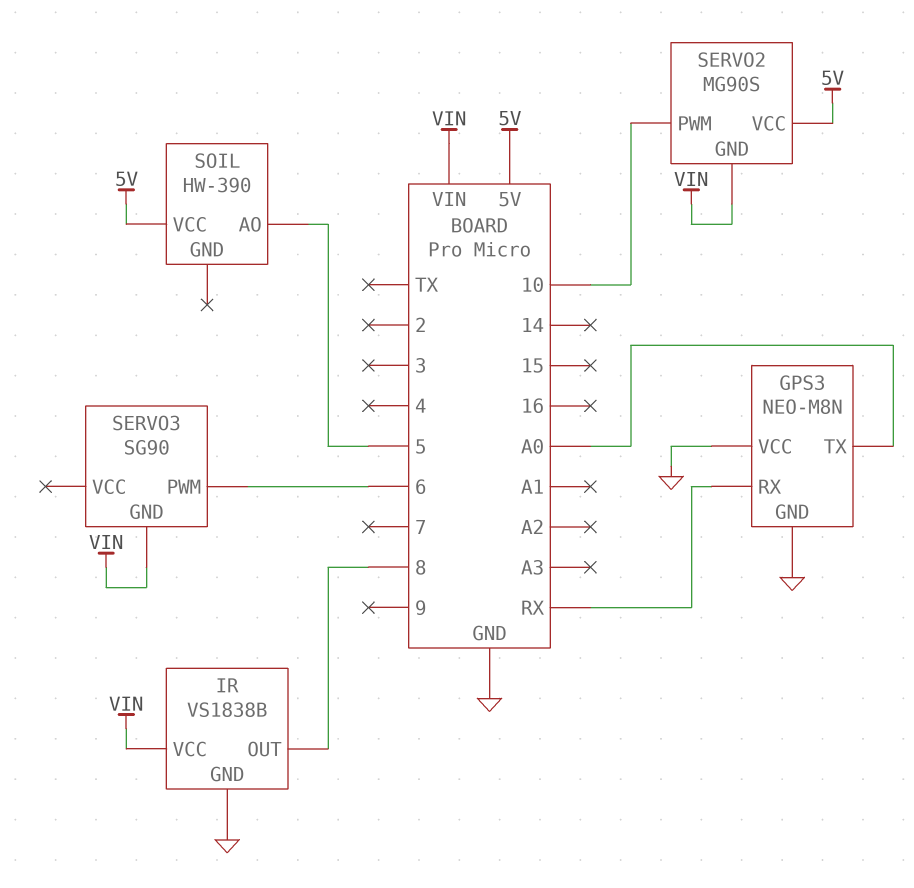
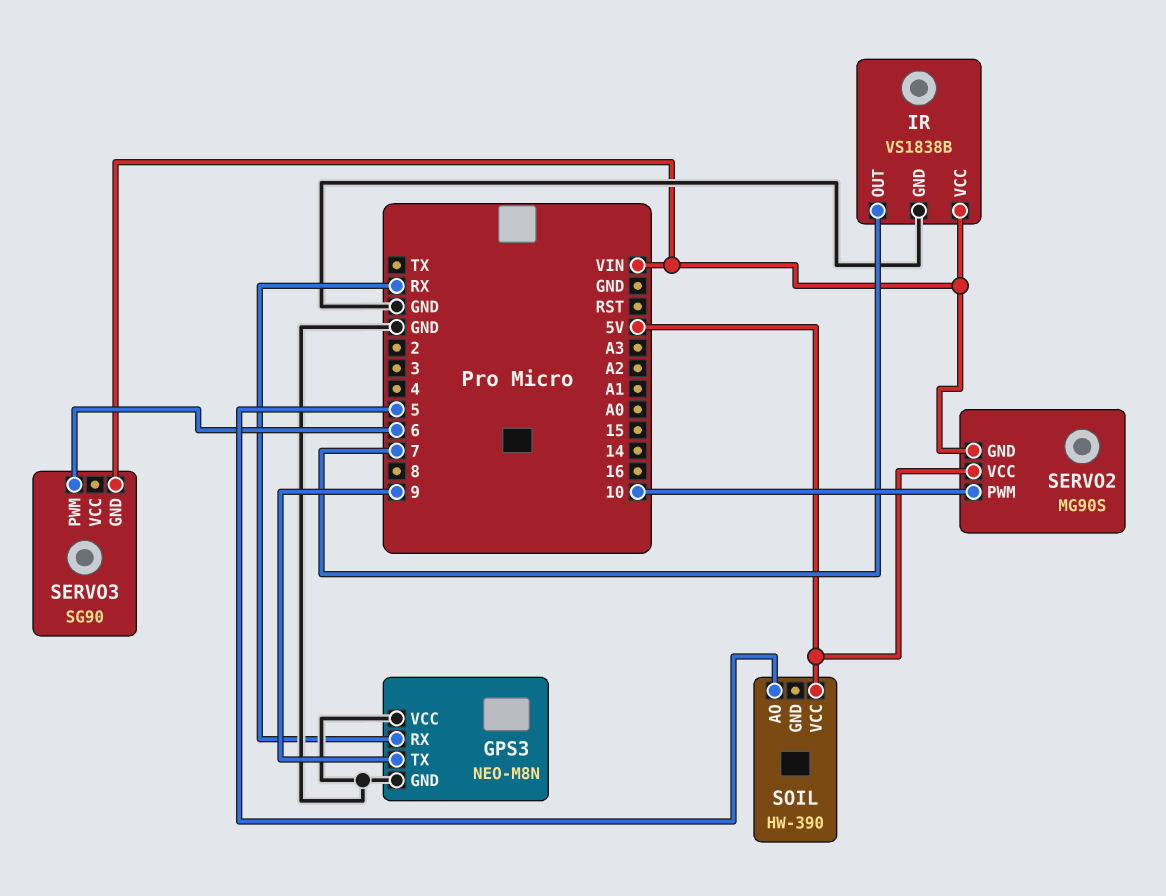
GPS3 pin TX: A0 -> 9
IR pin OUT: 8 -> 7

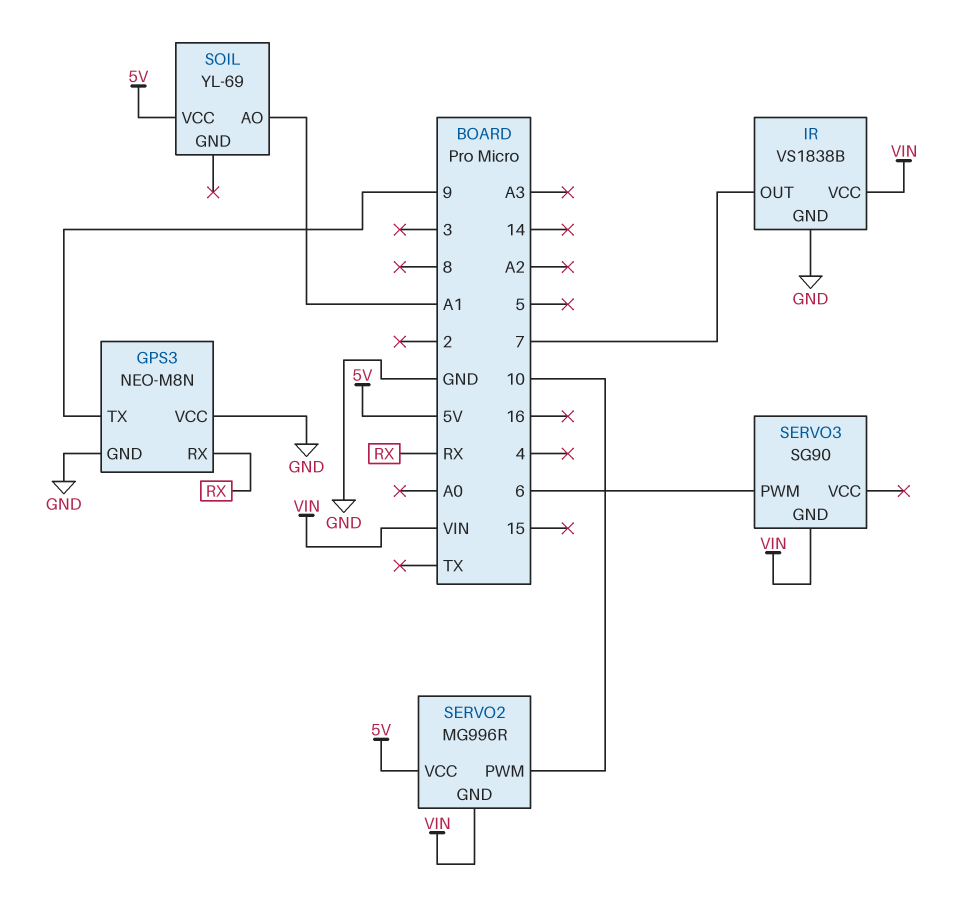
SERVO2: MG90S -> MG996R
SOIL: HW-390 -> YL-69
SOIL pin AO: 5 -> A1

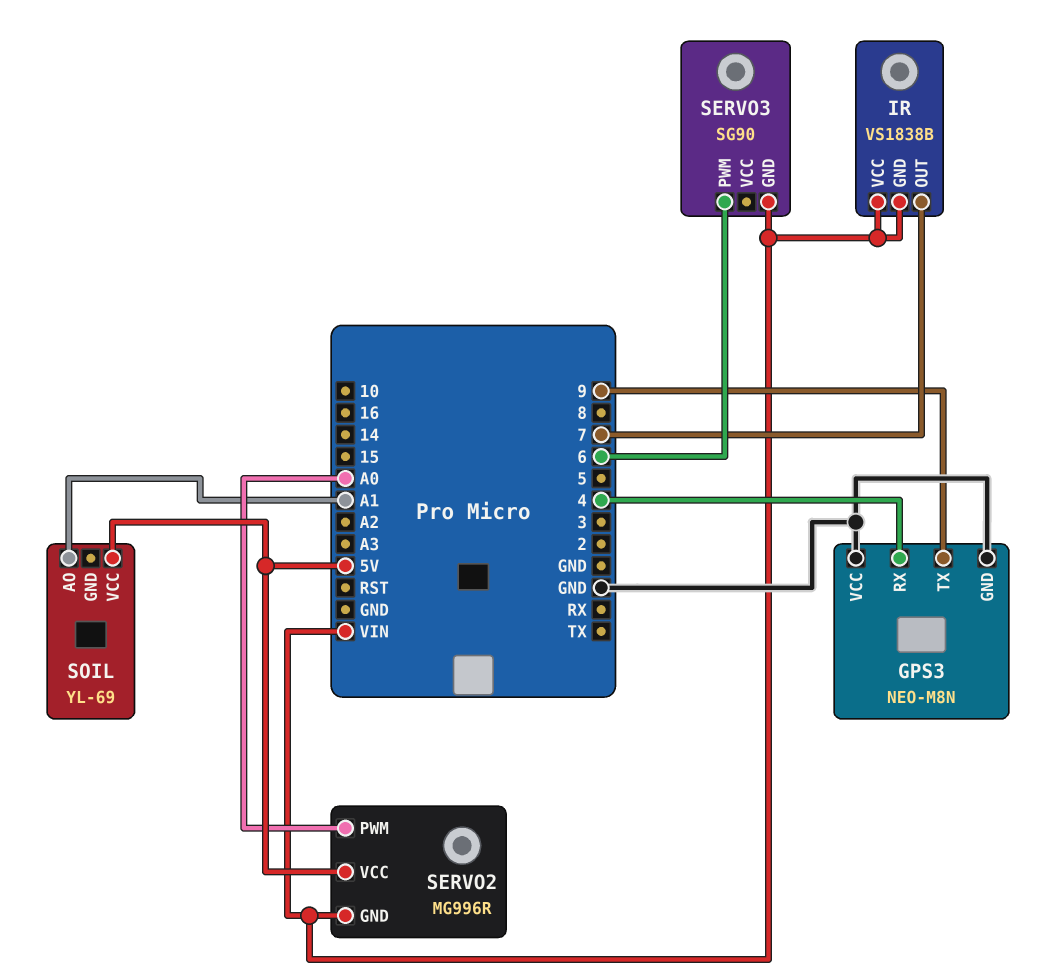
GPS3 pin RX: RX -> 4
IR pin GND: GND -> VIN
SERVO2 pin PWM: 10 -> A0

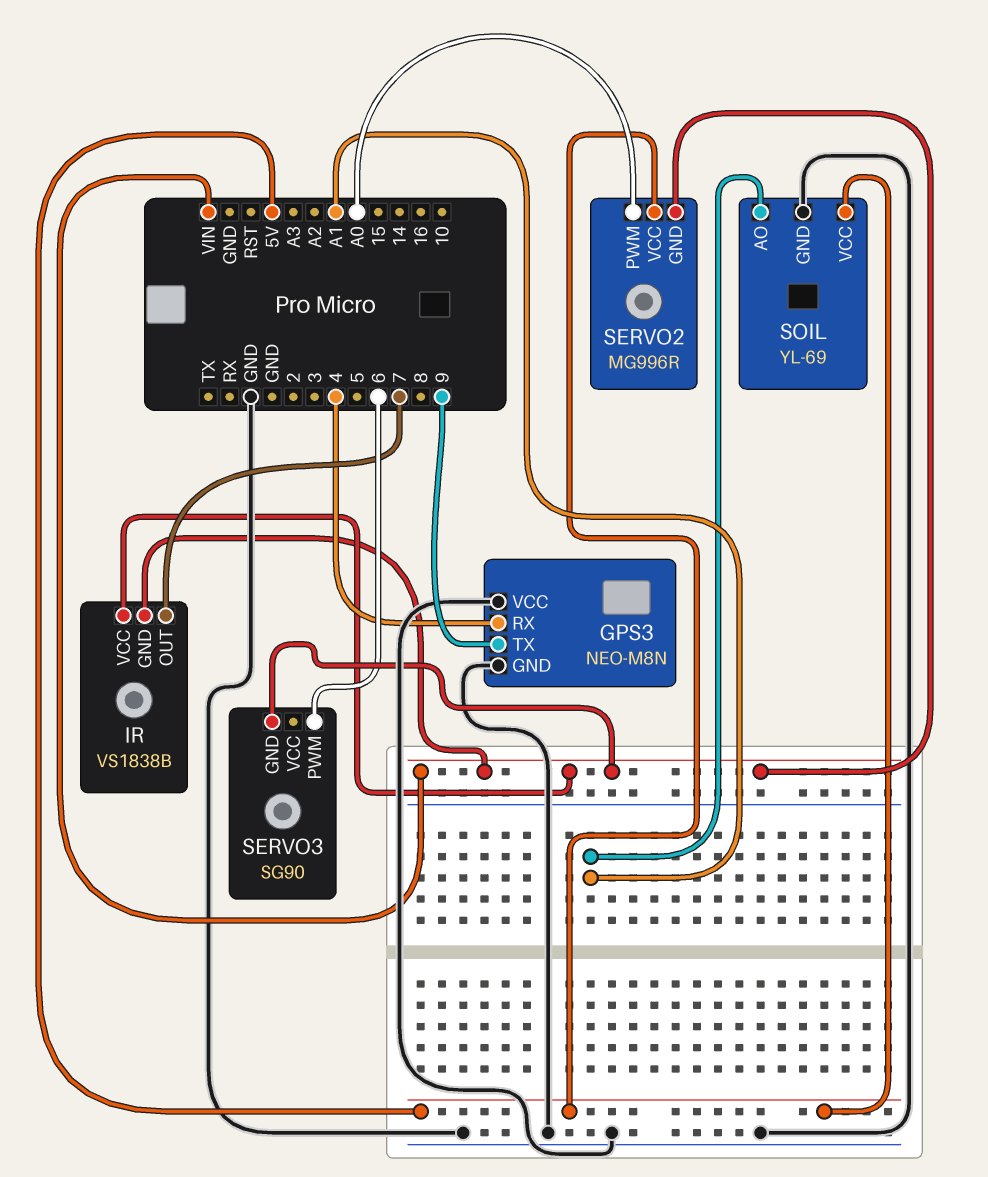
SOIL pin GND: none -> GND

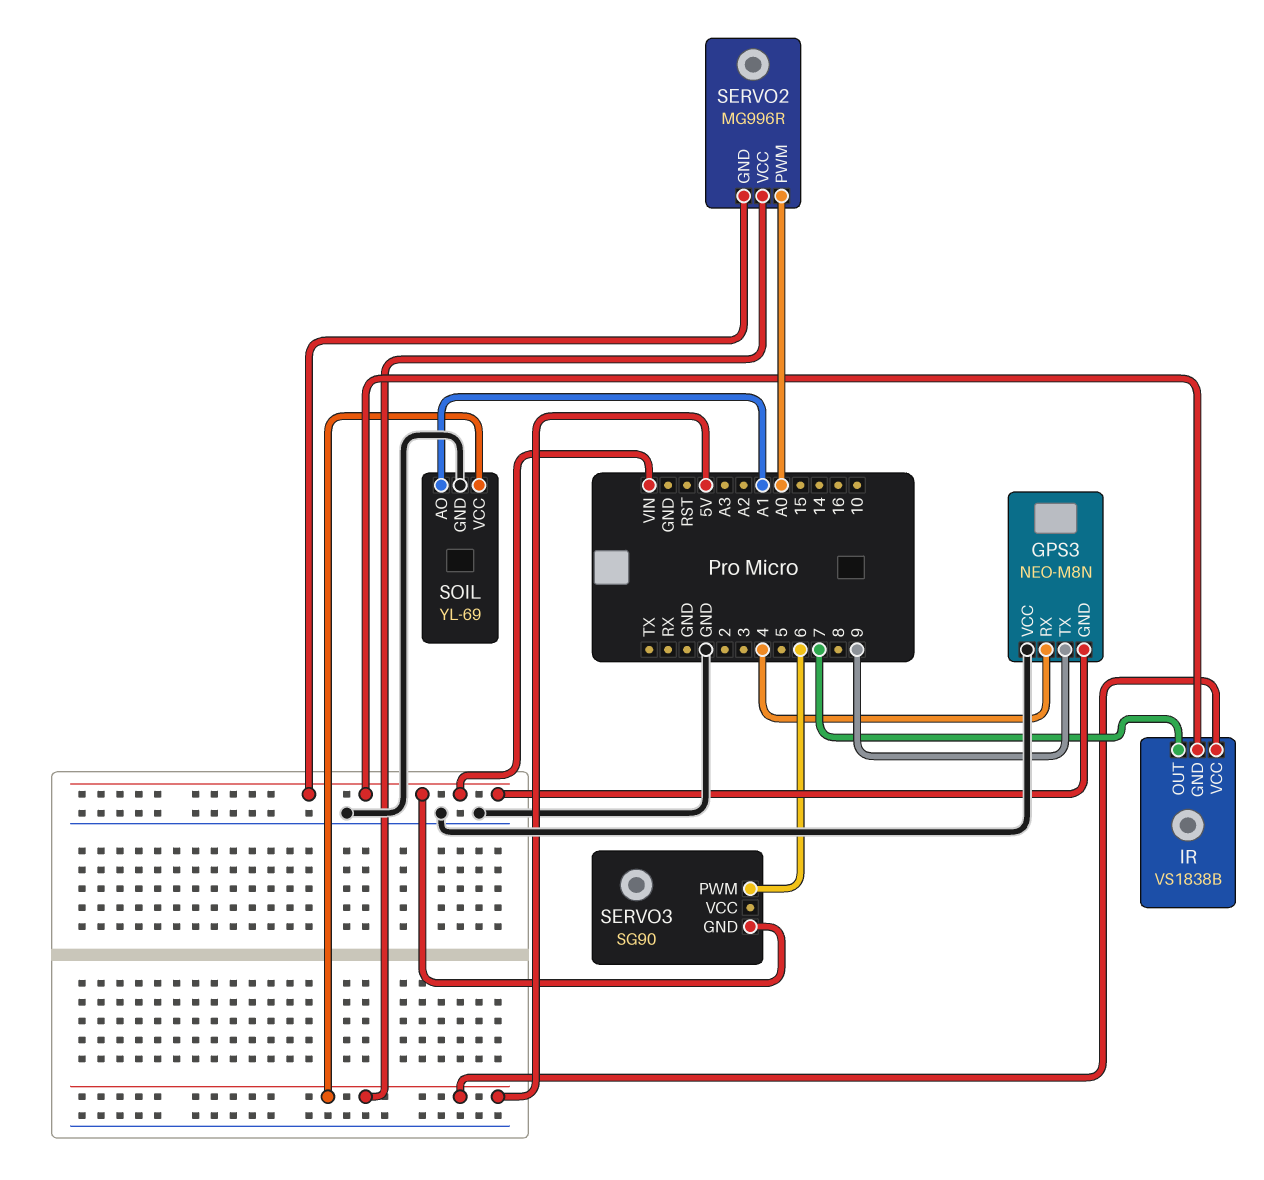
GPS3 pin GND: GND -> VIN
IR pin VCC: VIN -> 5V

